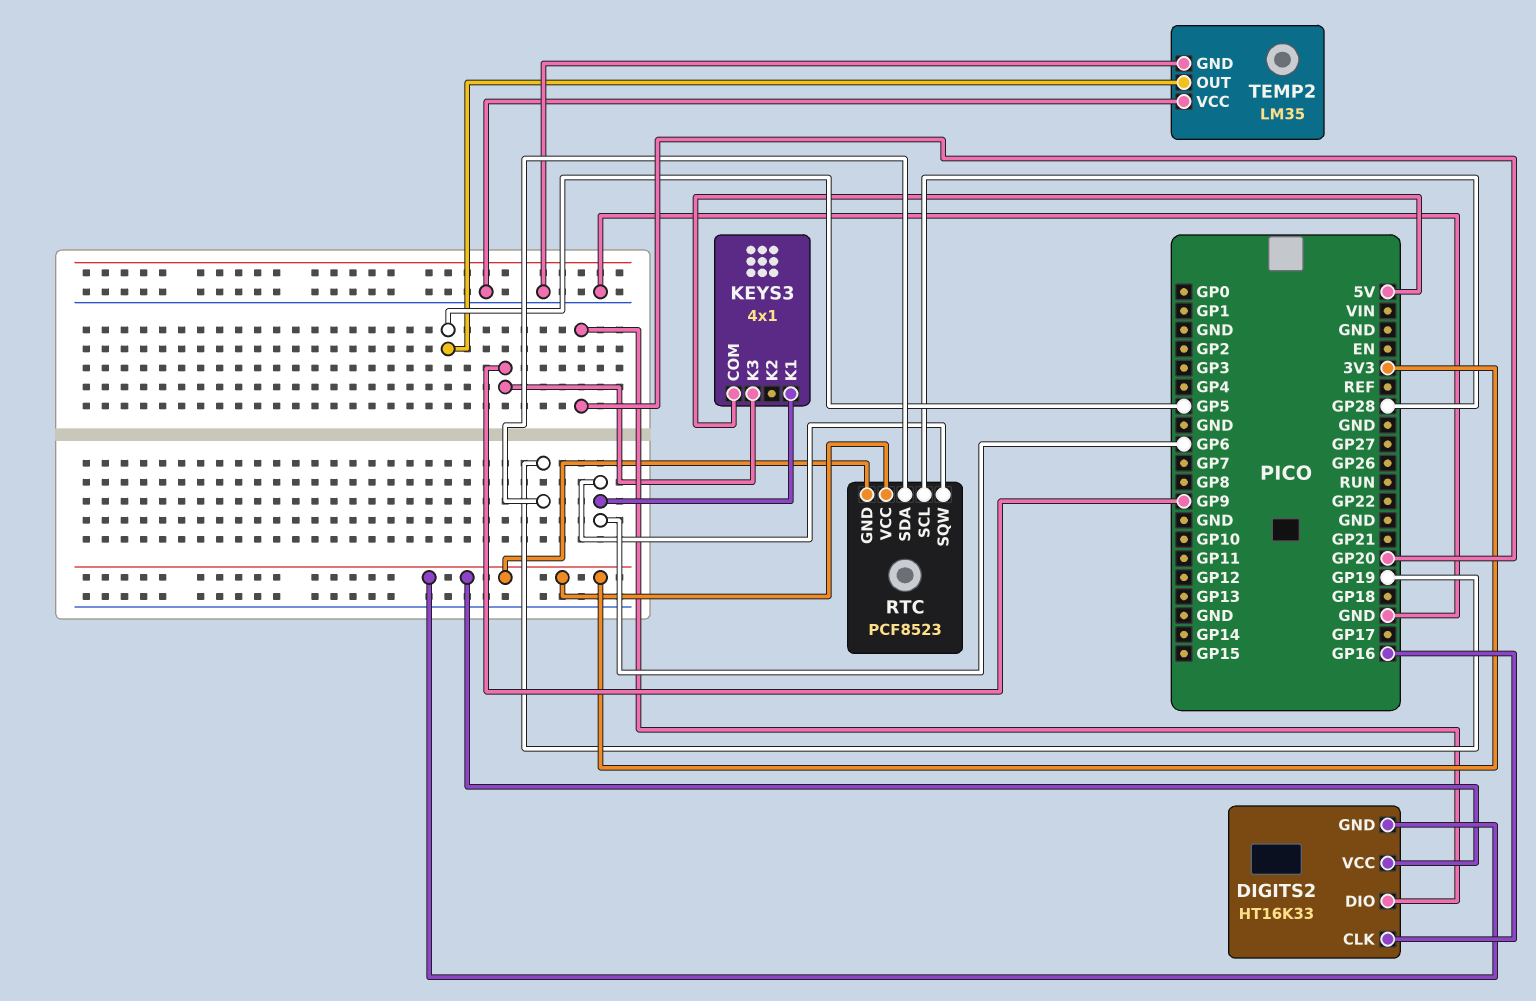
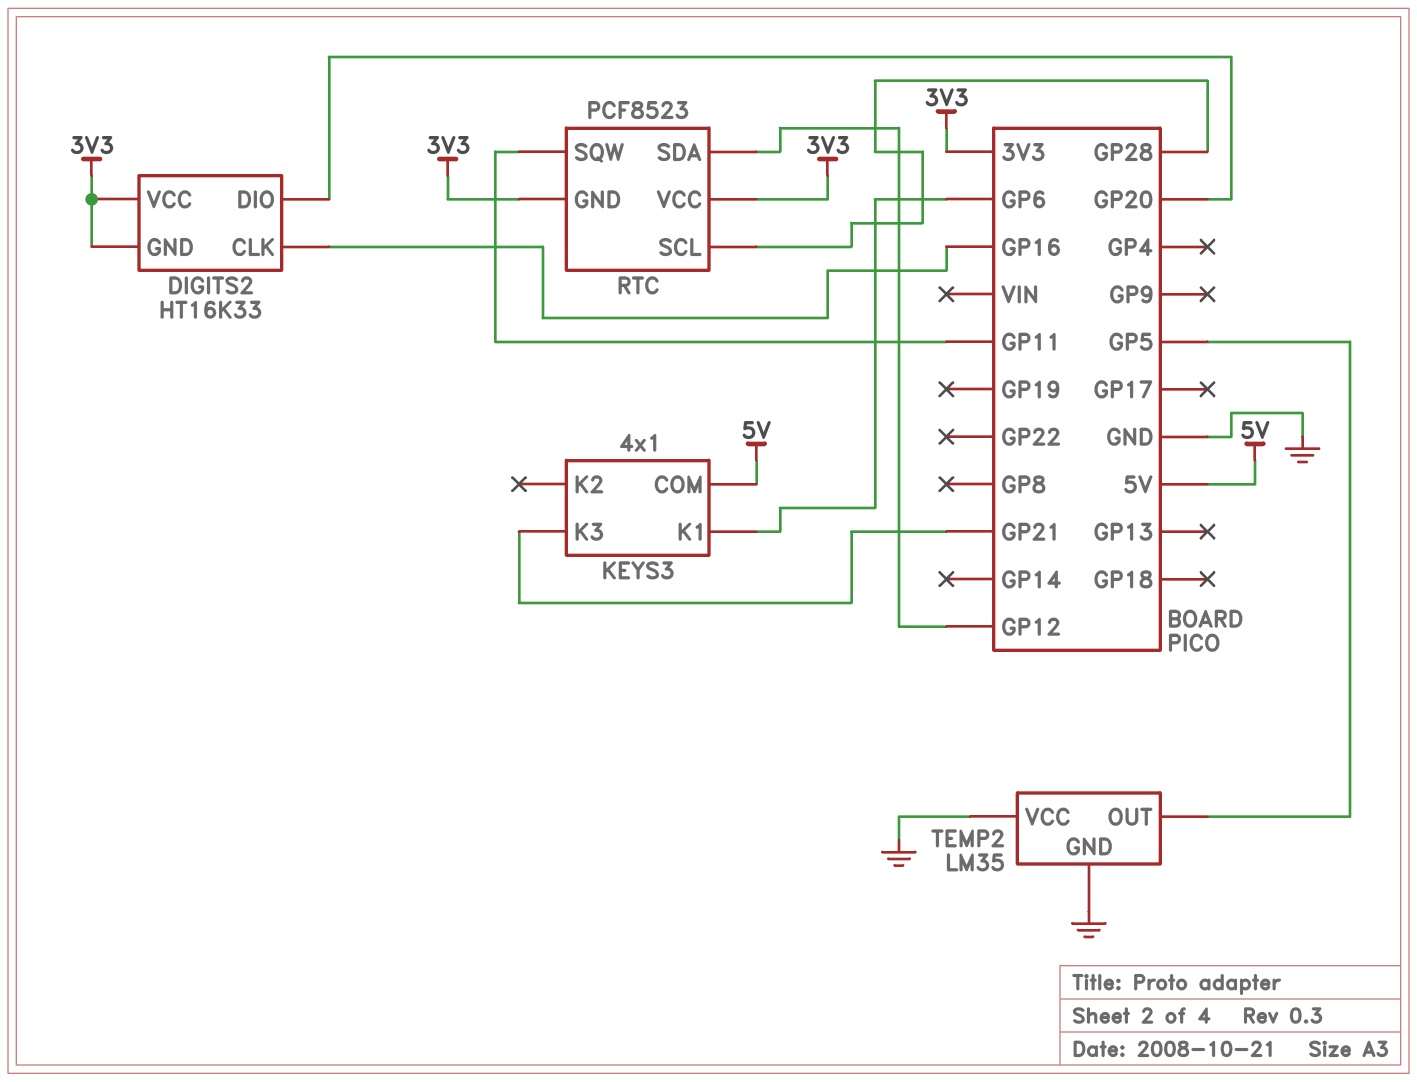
KEYS3 pin K3: GP9 -> GP21
RTC pin SDA: GP19 -> GP12
RTC pin SQW: GP6 -> GP11

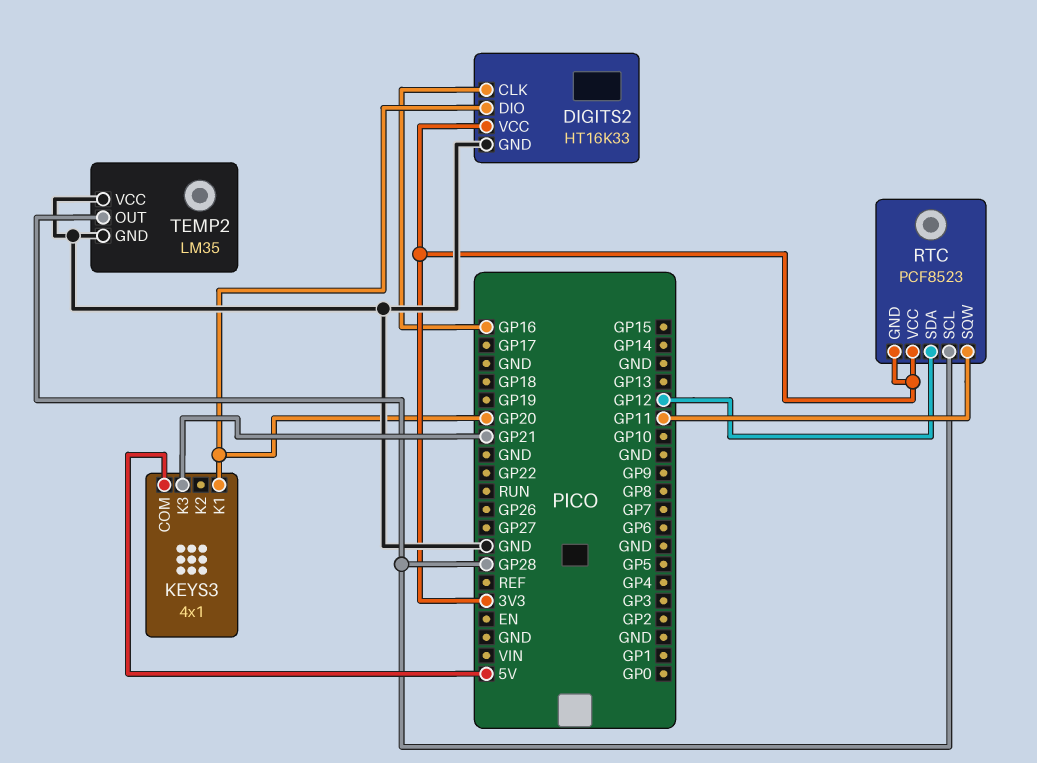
DIGITS2 pin GND: 3V3 -> GND
KEYS3 pin K1: GP6 -> GP20
TEMP2 pin OUT: GP5 -> GP28

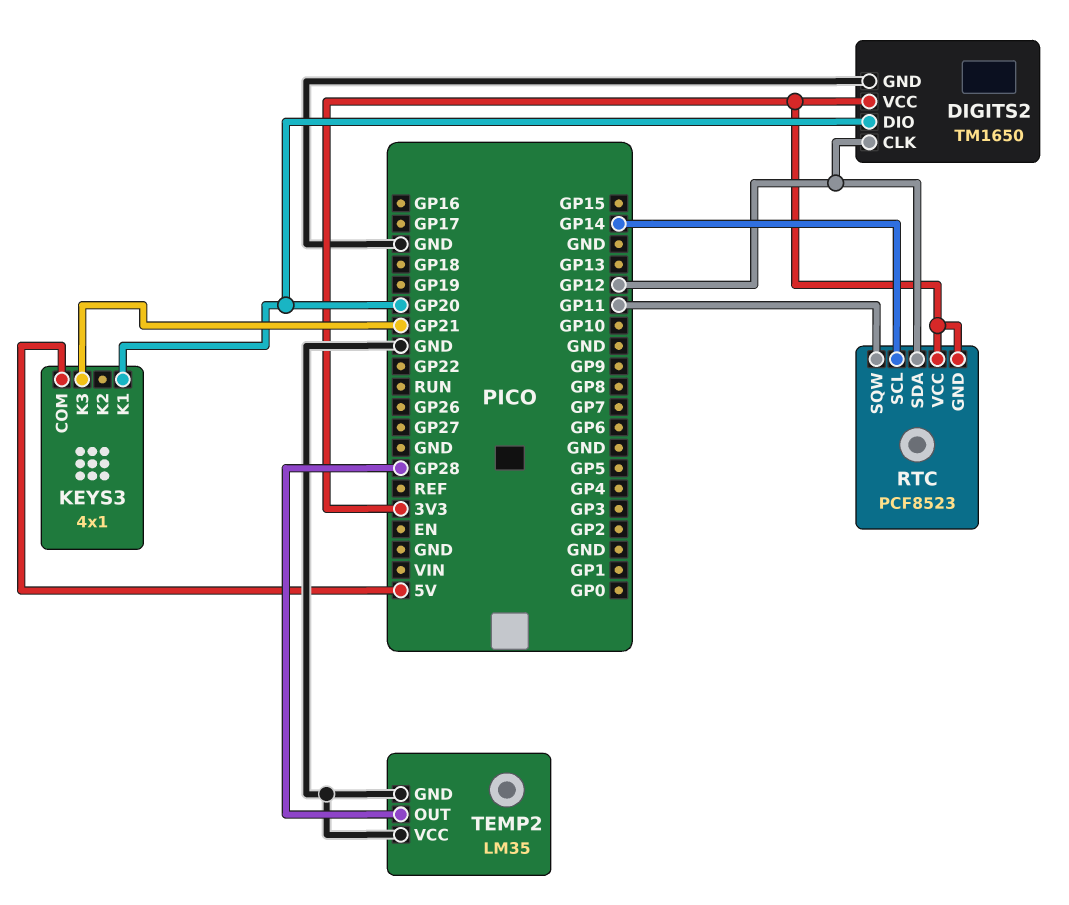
DIGITS2: HT16K33 -> TM1650
DIGITS2 pin CLK: GP16 -> GP12
RTC pin SCL: GP28 -> GP14

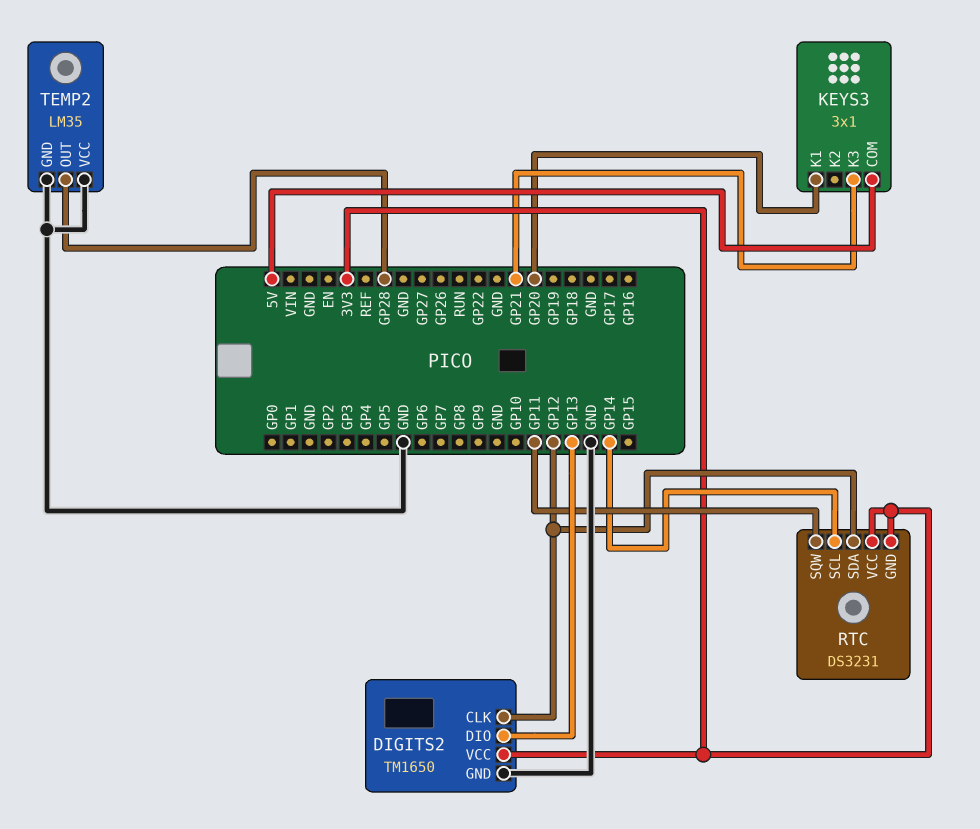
DIGITS2 pin DIO: GP20 -> GP13
KEYS3: 4x1 -> 3x1
RTC: PCF8523 -> DS3231

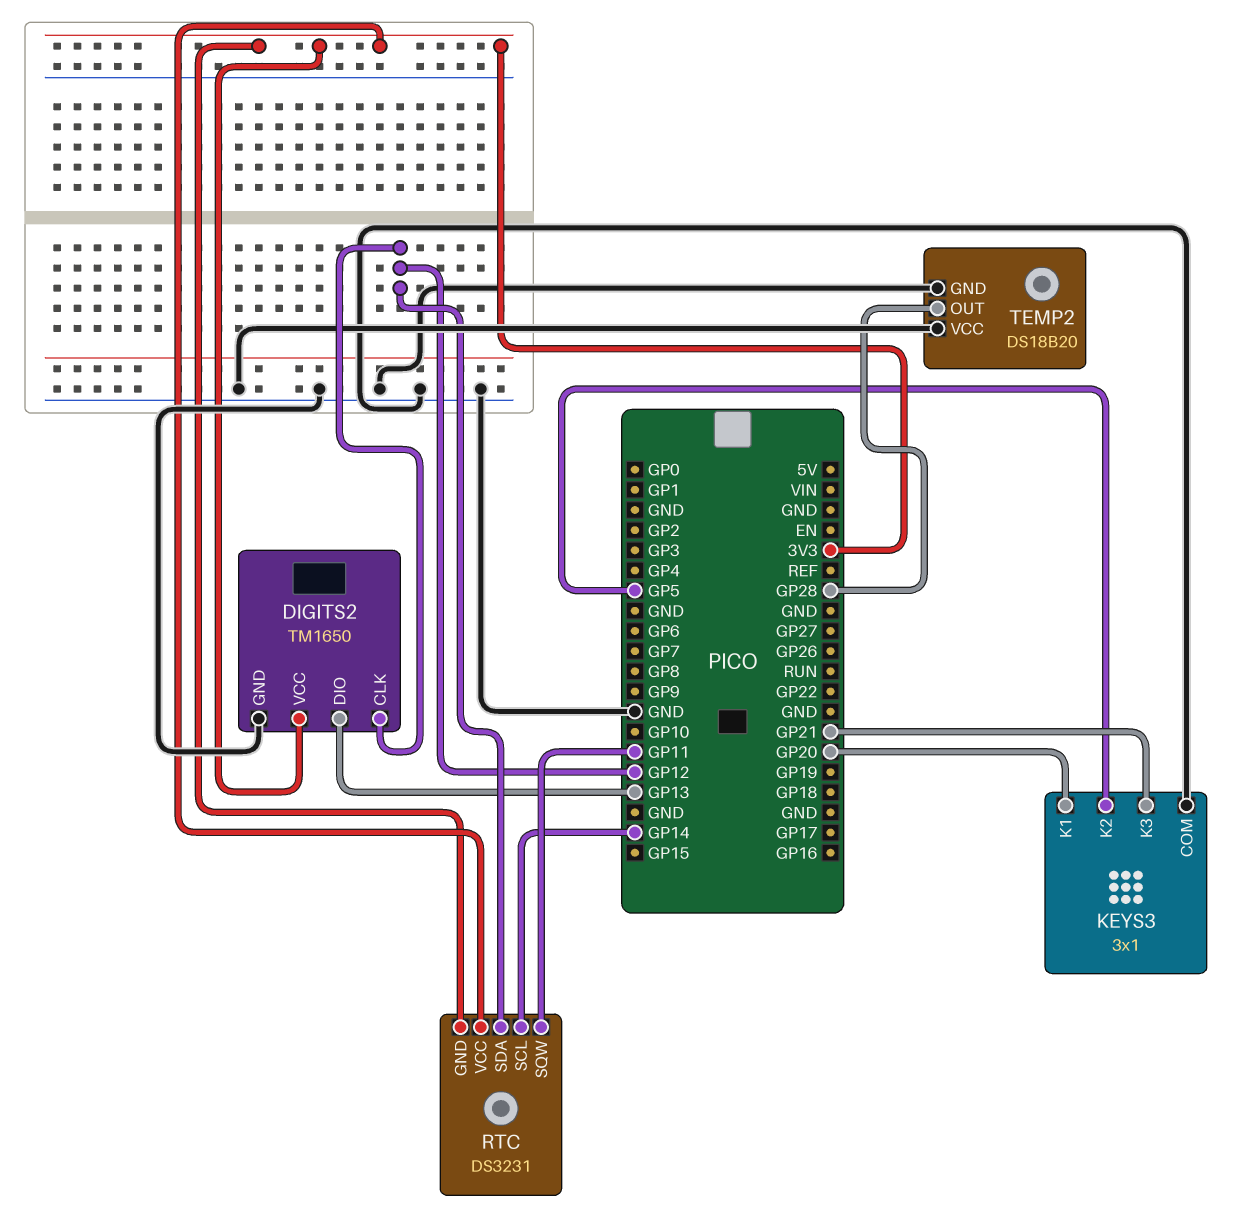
KEYS3 pin COM: 5V -> GND
KEYS3 pin K2: none -> GP5
TEMP2: LM35 -> DS18B20

